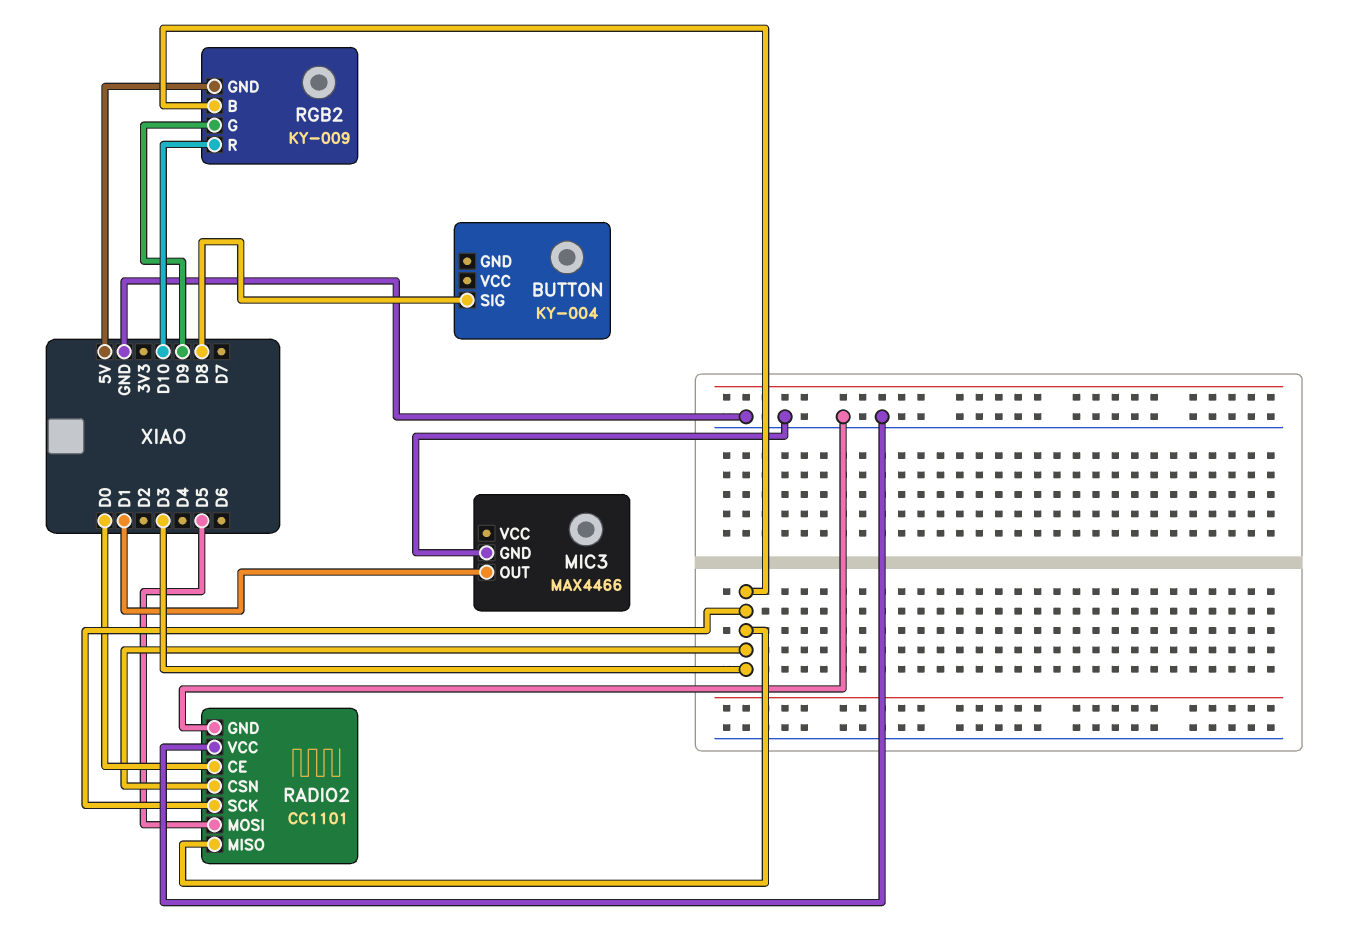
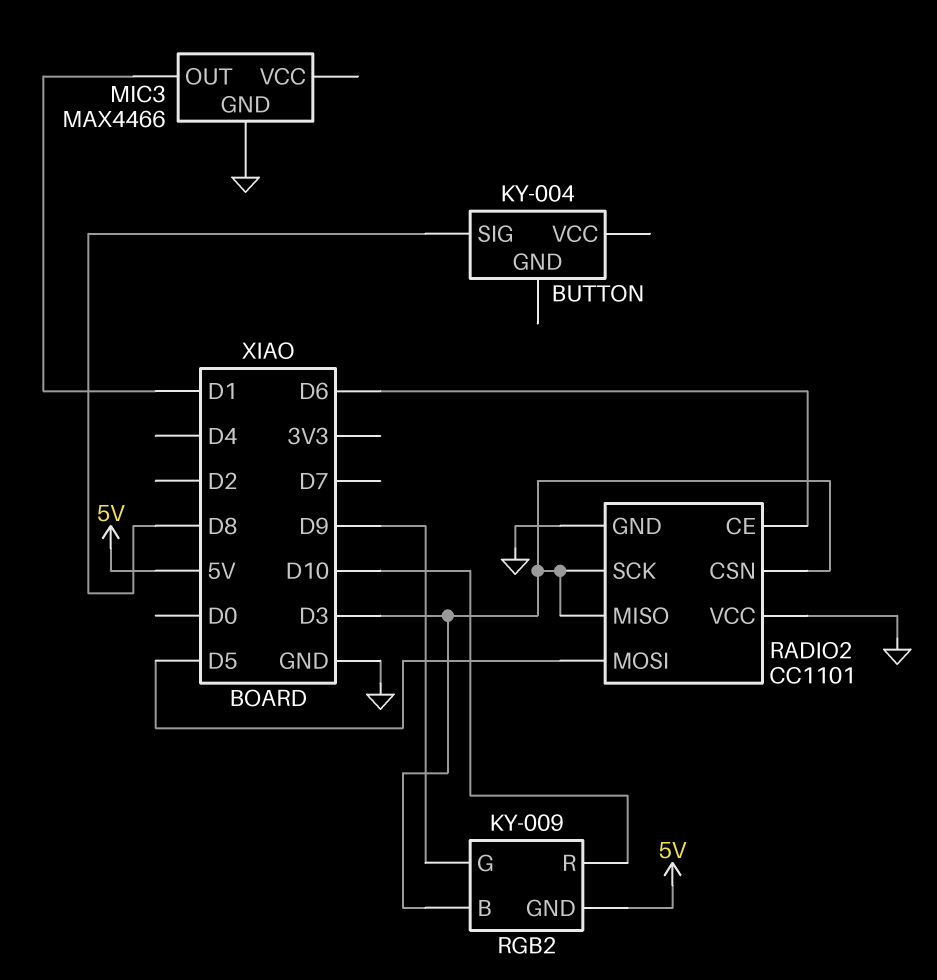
RADIO2 pin CE: D0 -> D6

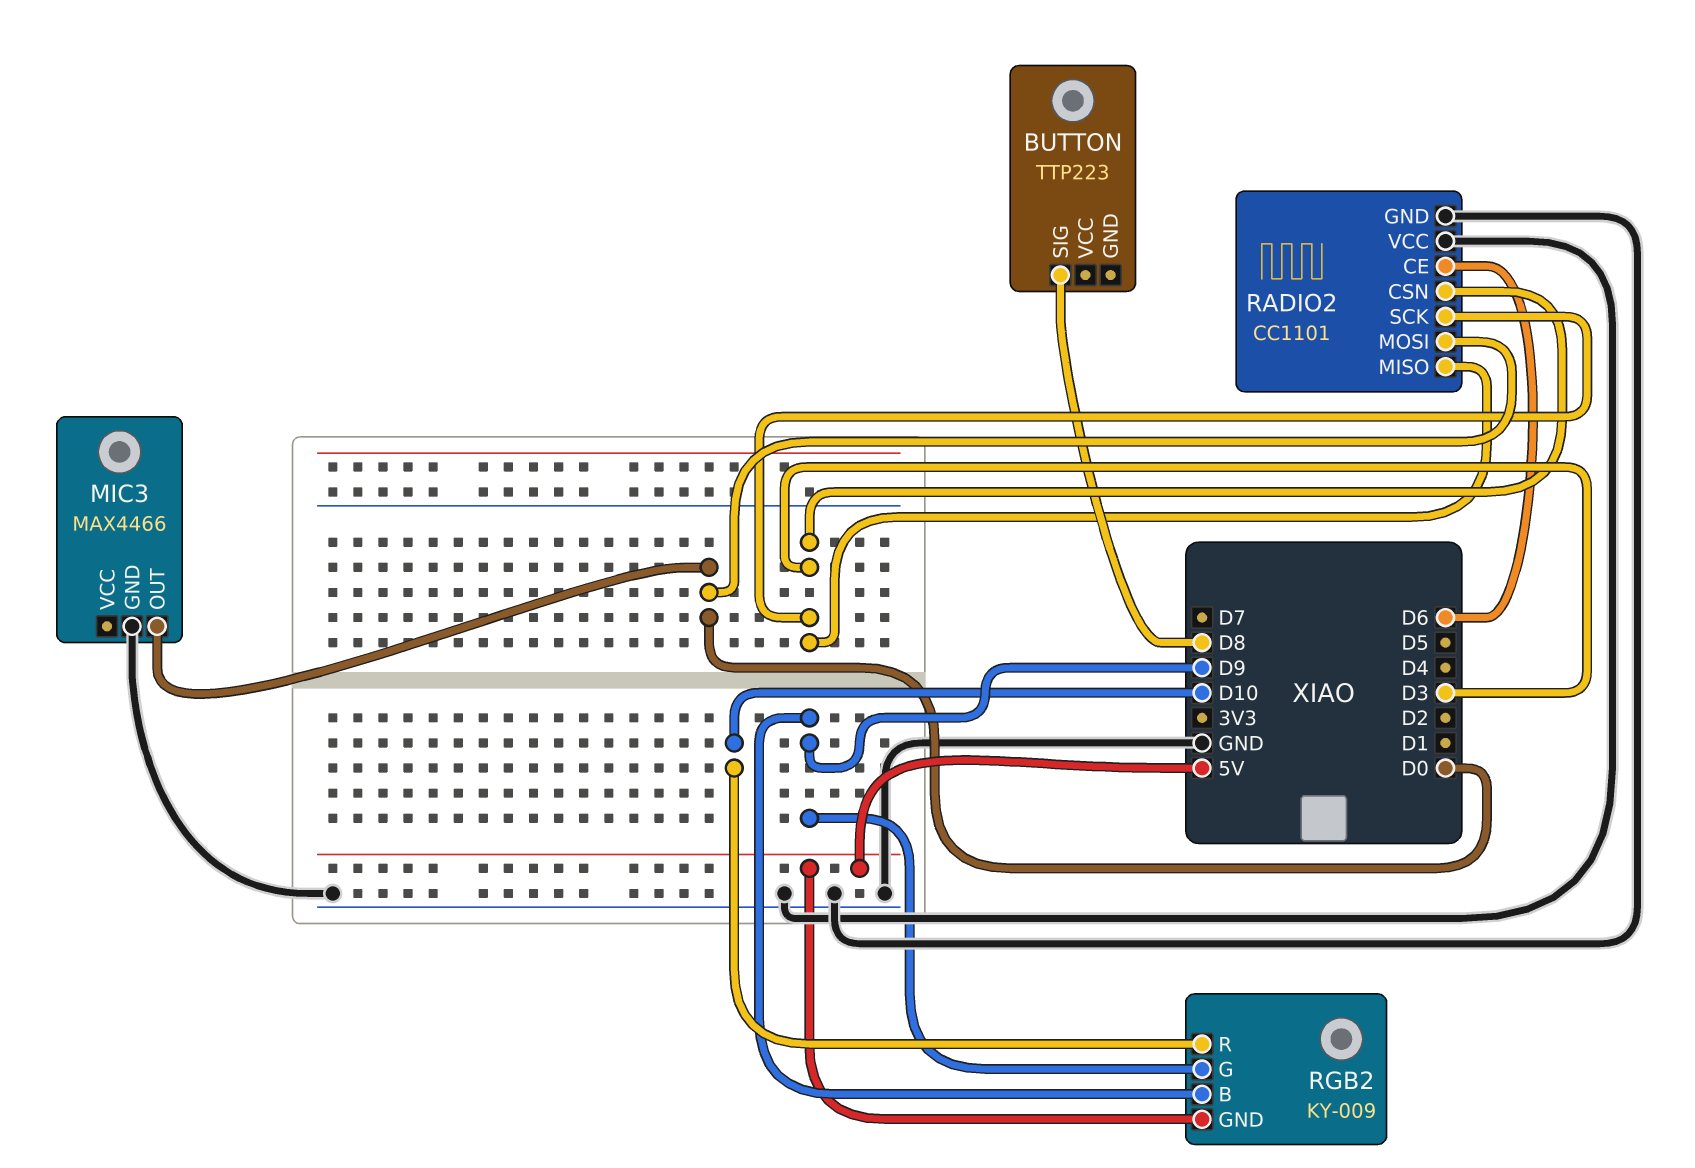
BUTTON: KY-004 -> TTP223
MIC3 pin OUT: D1 -> D0
RADIO2 pin MOSI: D5 -> D0
RGB2 pin B: D3 -> D9

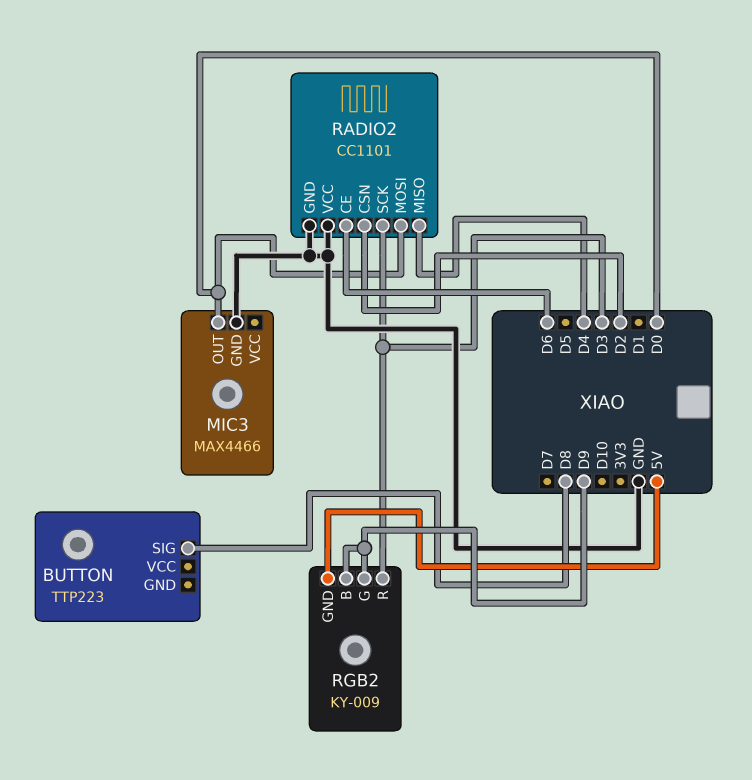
RADIO2 pin CSN: D3 -> D2
RADIO2 pin MISO: D3 -> D4
RGB2 pin R: D10 -> D3

